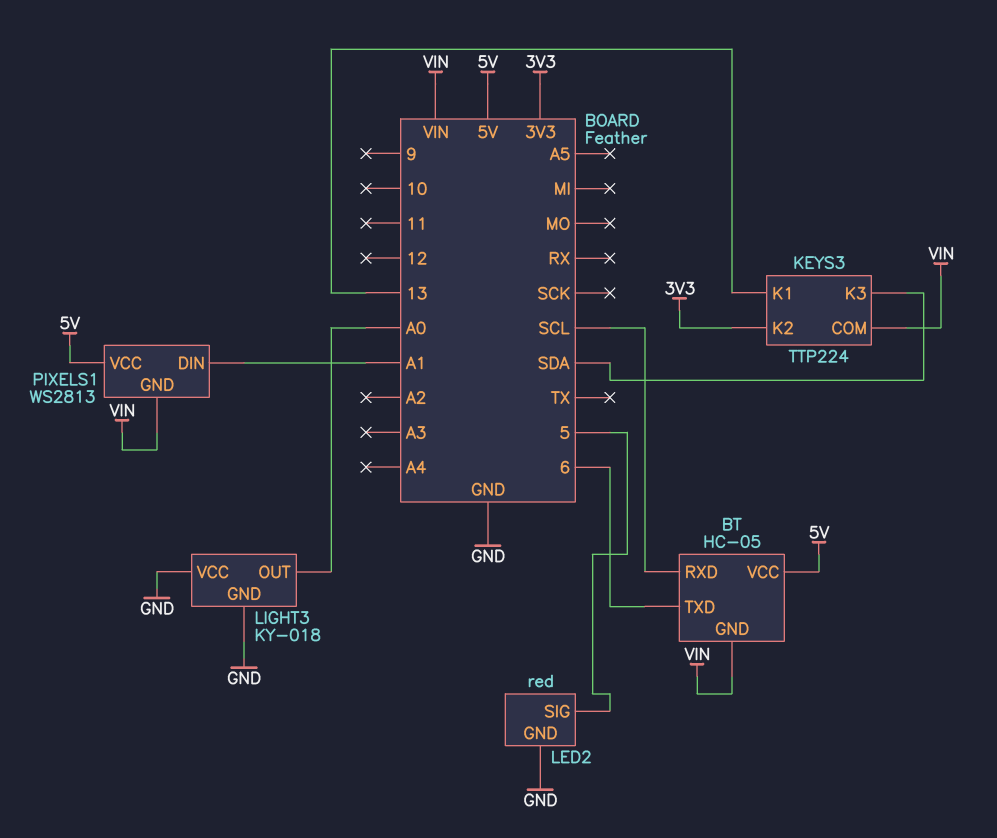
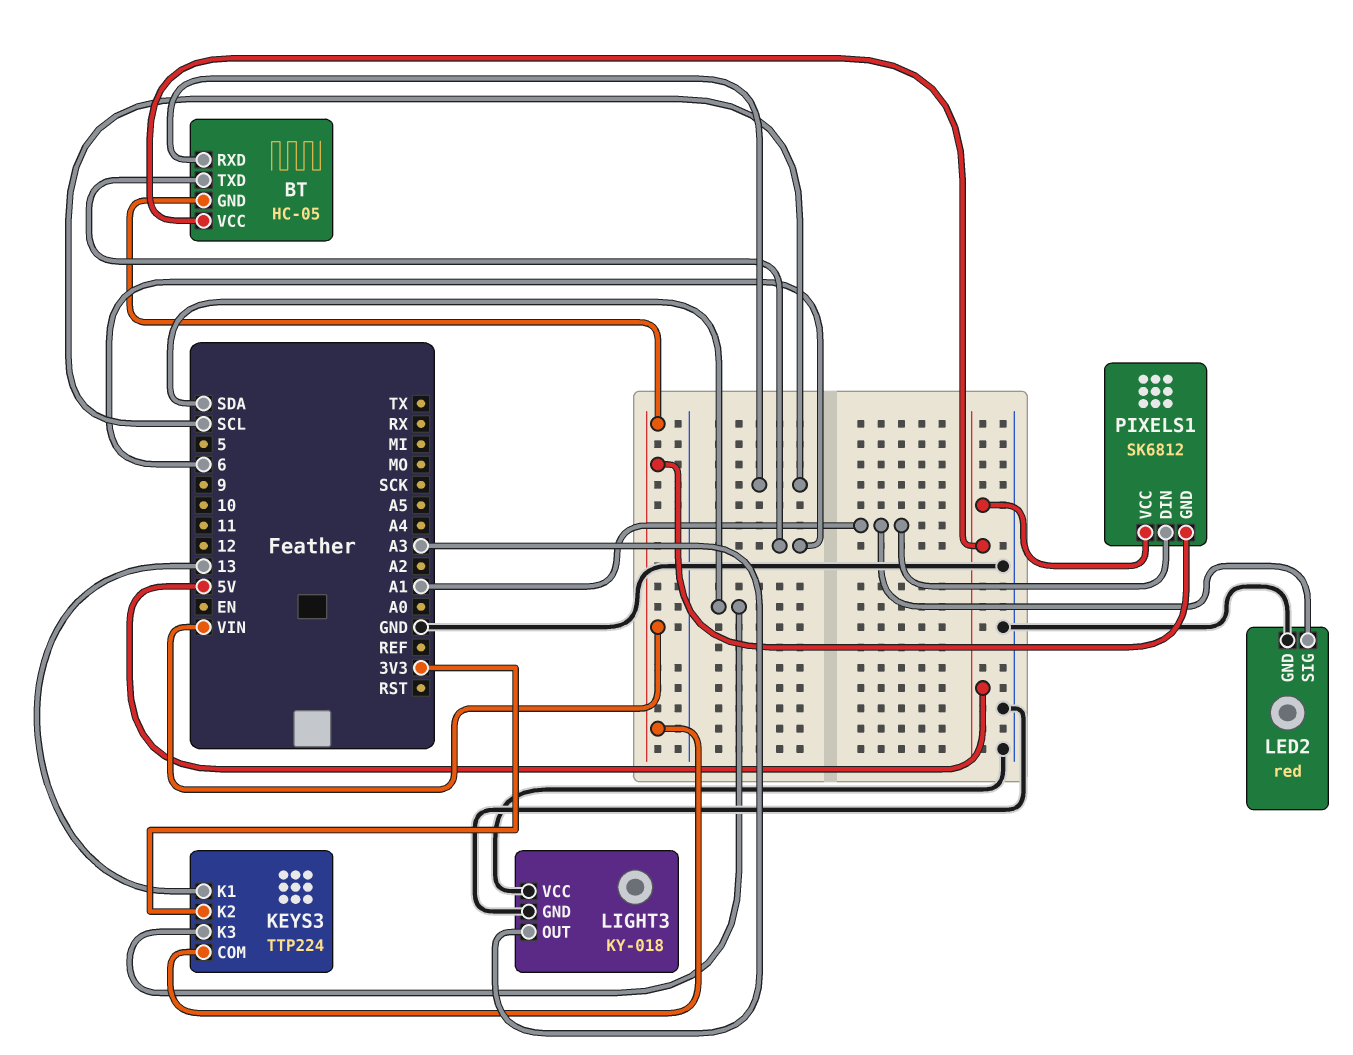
LED2 pin SIG: 5 -> A1
LIGHT3 pin OUT: A0 -> A3
PIXELS1: WS2813 -> SK6812

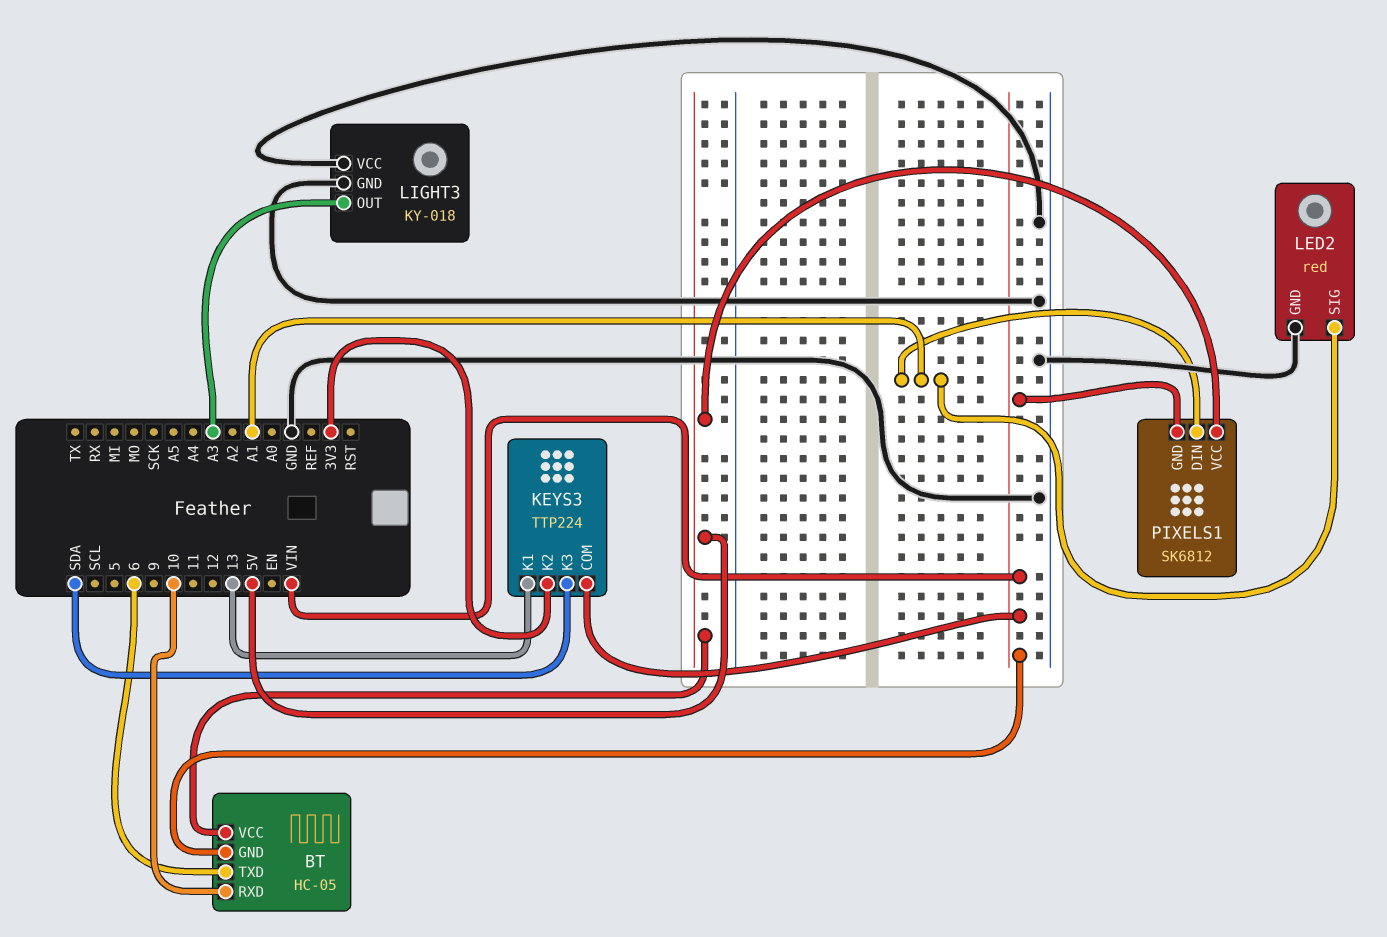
BT pin RXD: SCL -> 10

